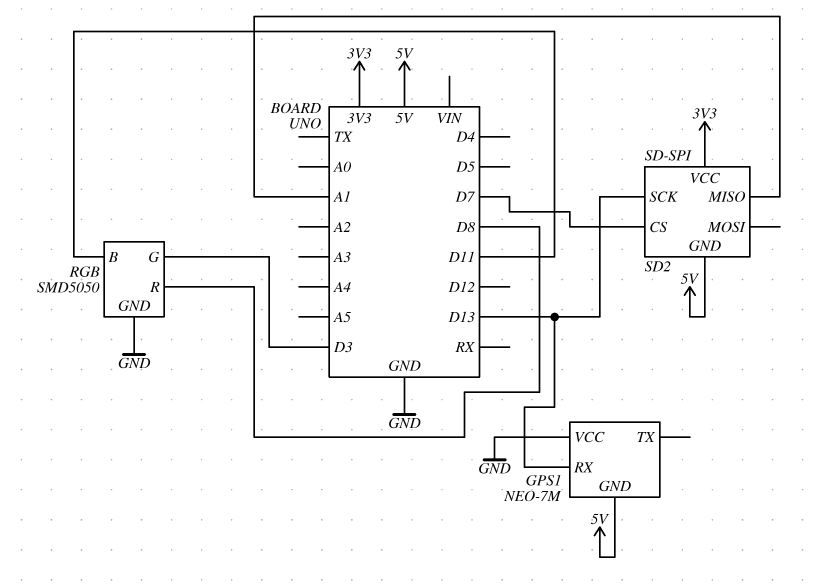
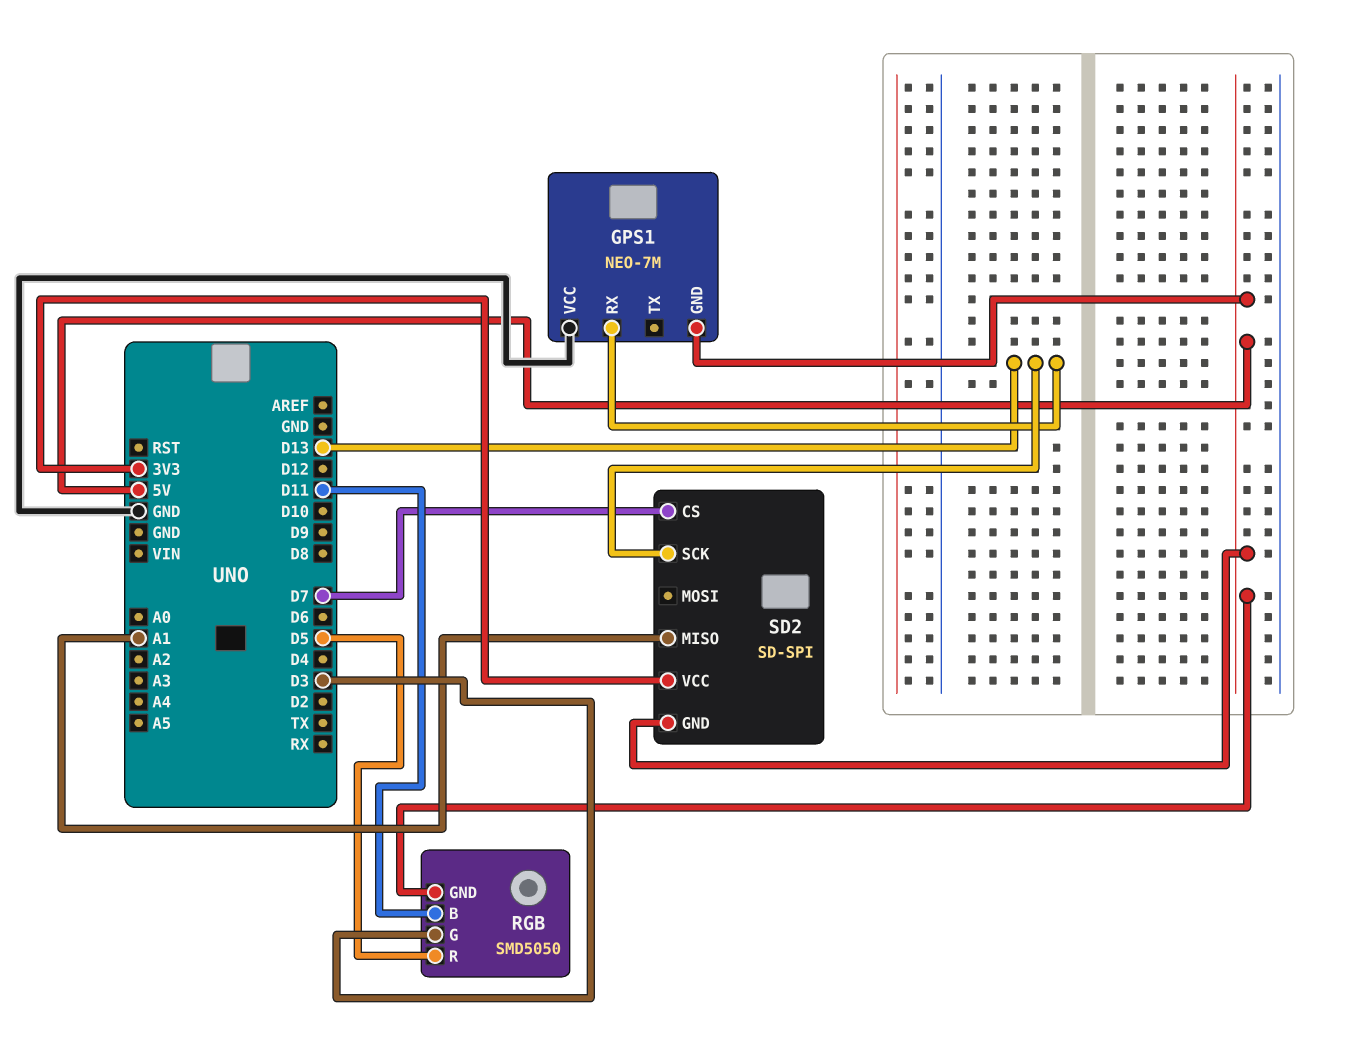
RGB pin GND: GND -> 5V
RGB pin R: D8 -> D5

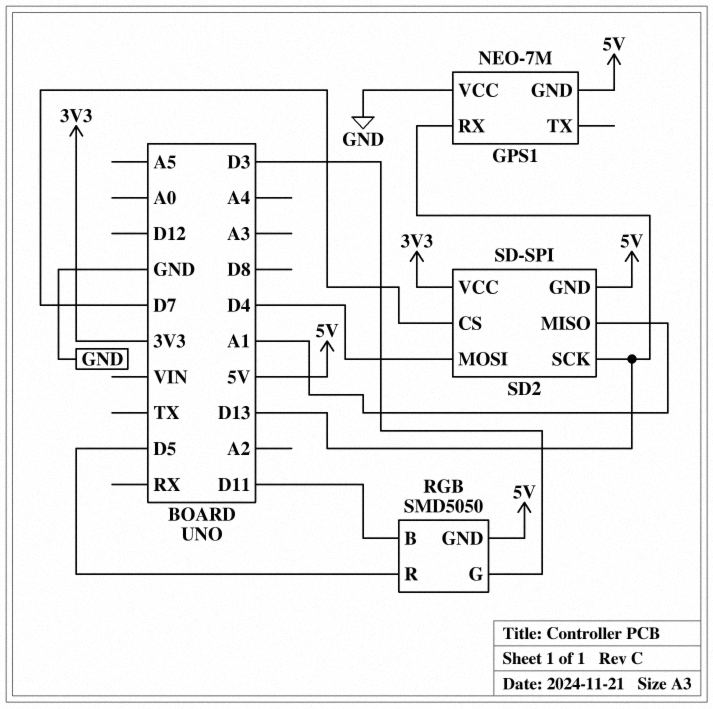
SD2 pin MOSI: none -> D4

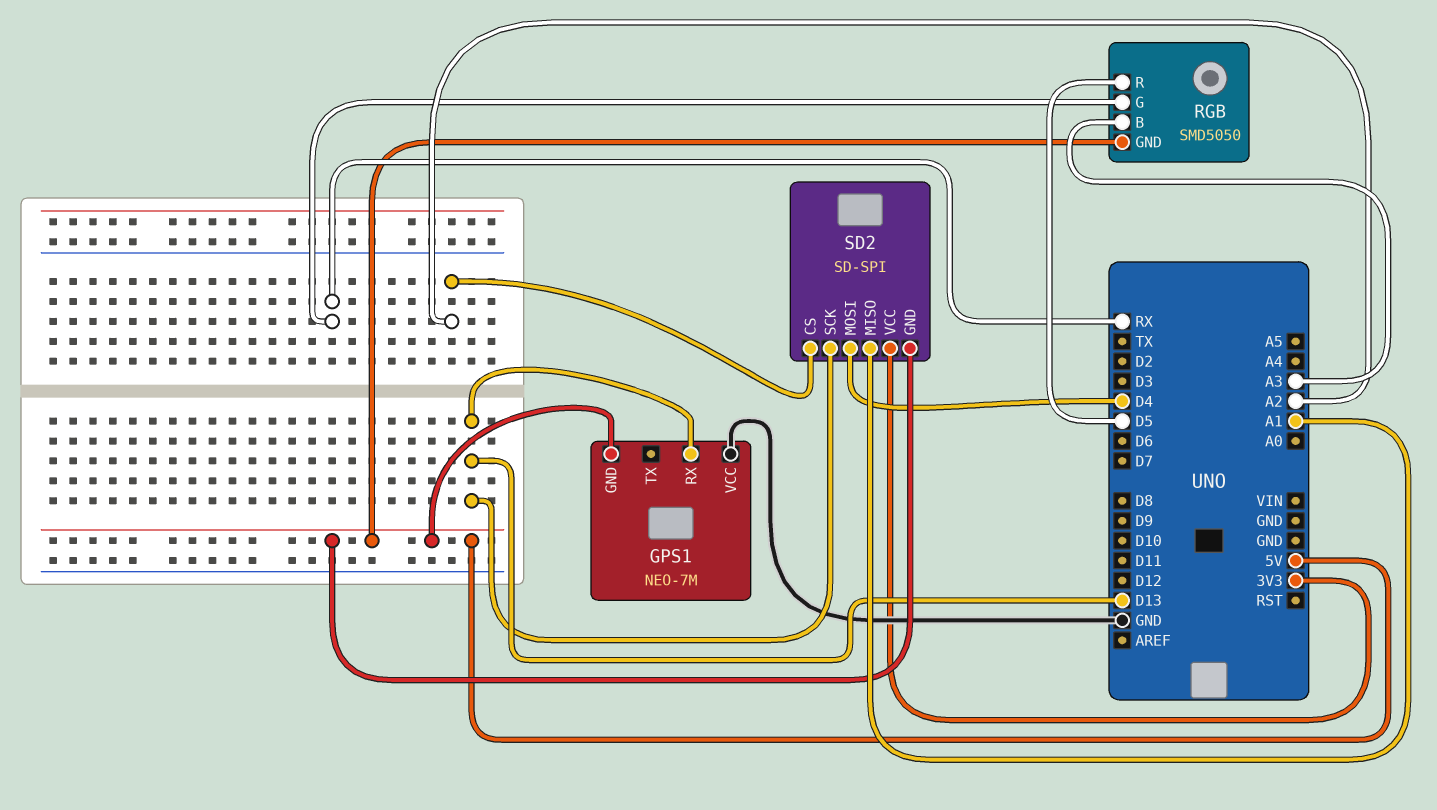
RGB pin B: D11 -> A3
RGB pin G: D3 -> RX
SD2 pin CS: D7 -> A2

